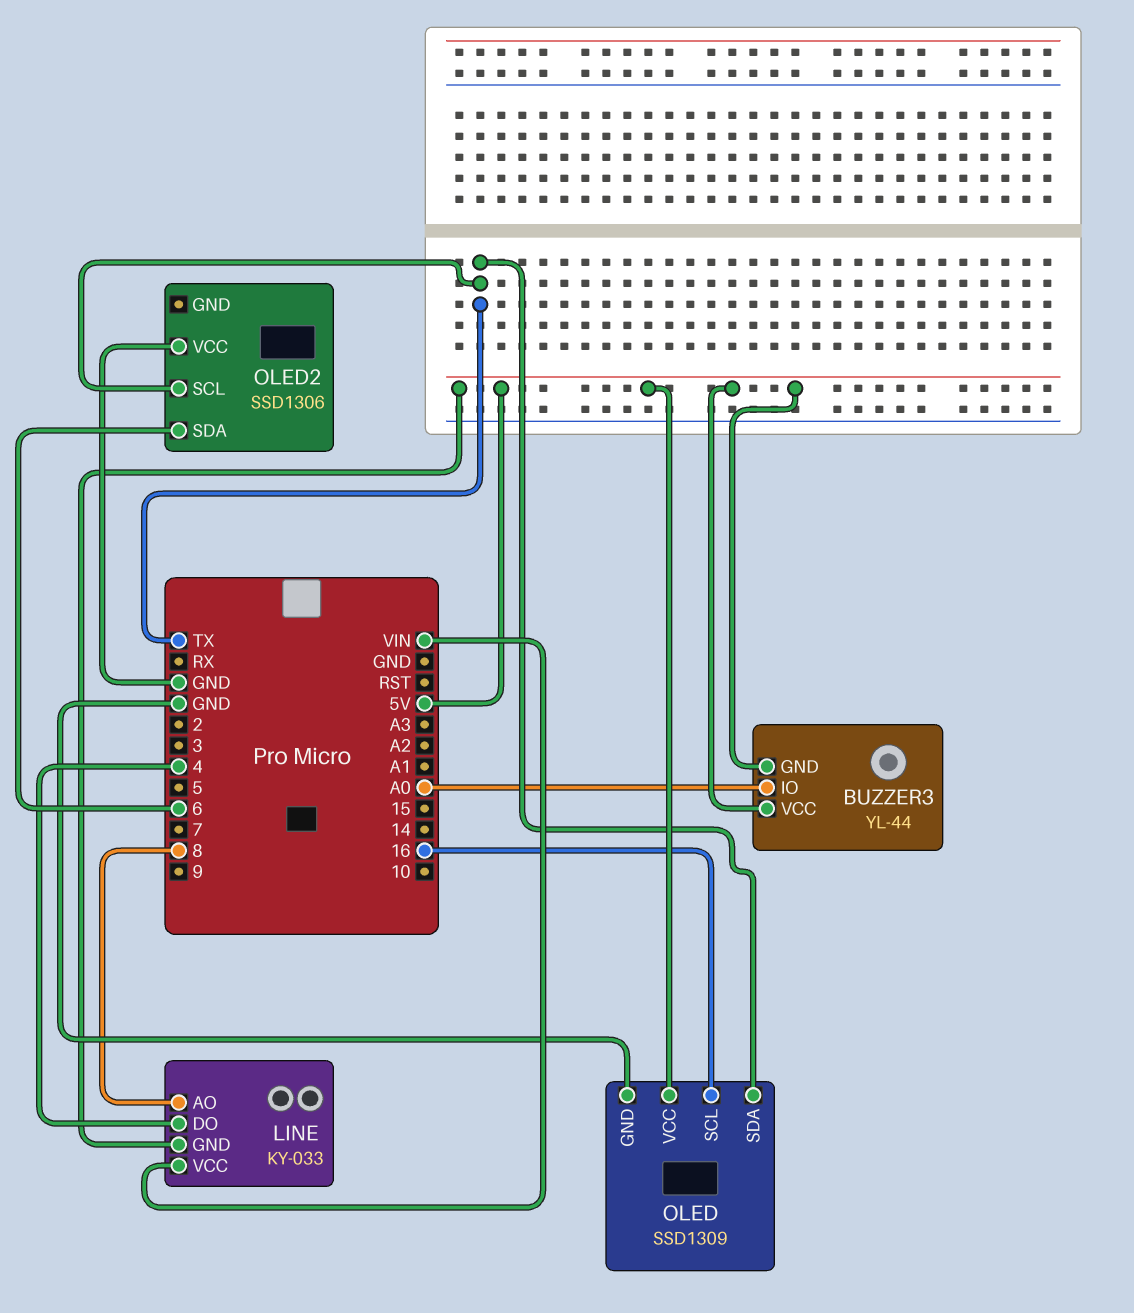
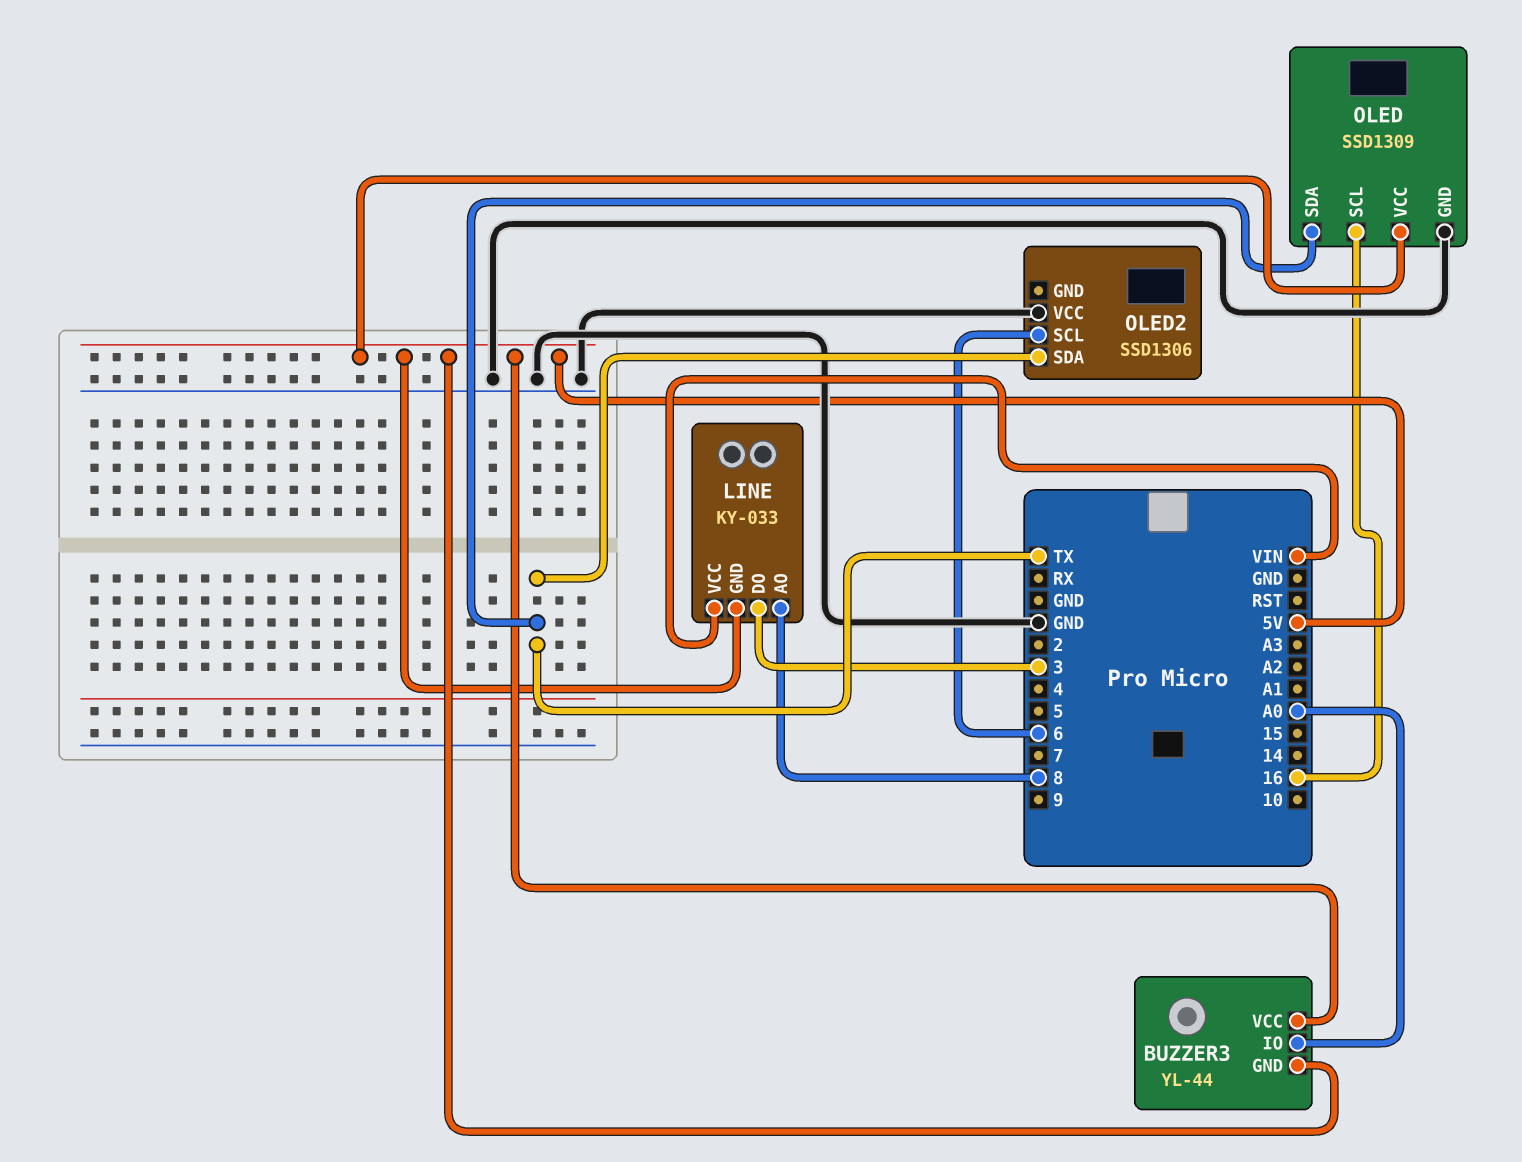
LINE pin DO: 4 -> 3
OLED2 pin SCL: TX -> 6
OLED2 pin SDA: 6 -> TX

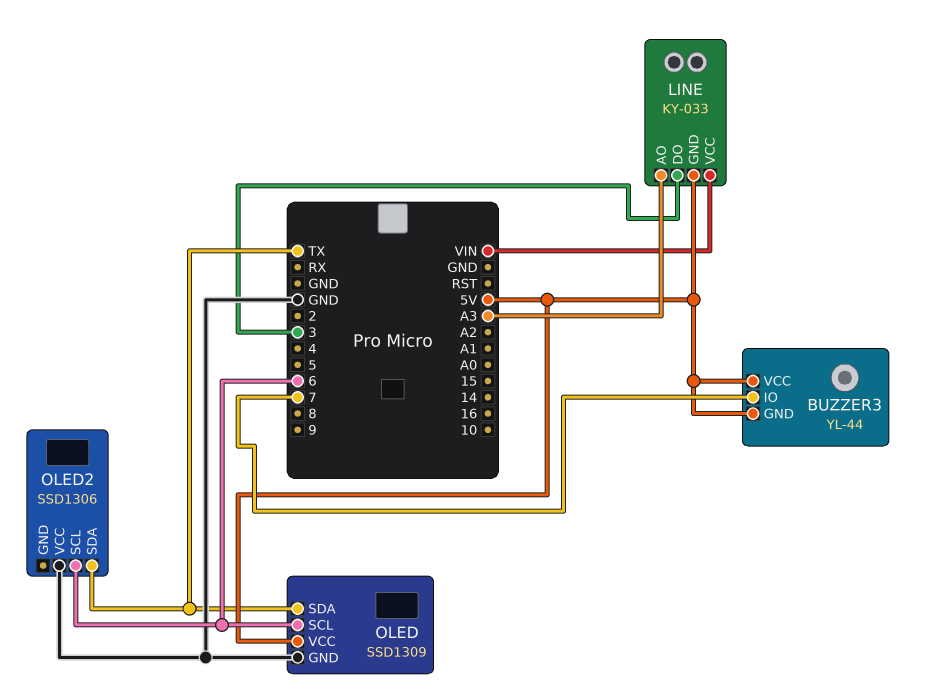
BUZZER3 pin IO: A0 -> 7
LINE pin AO: 8 -> A3
OLED pin SCL: 16 -> 6

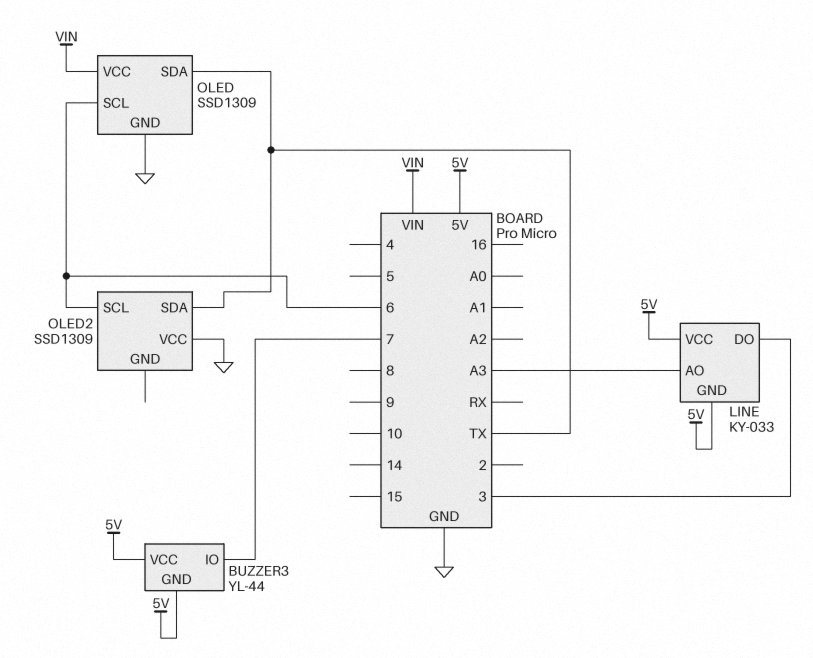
LINE pin VCC: VIN -> 5V
OLED pin VCC: 5V -> VIN
OLED2: SSD1306 -> SSD1309

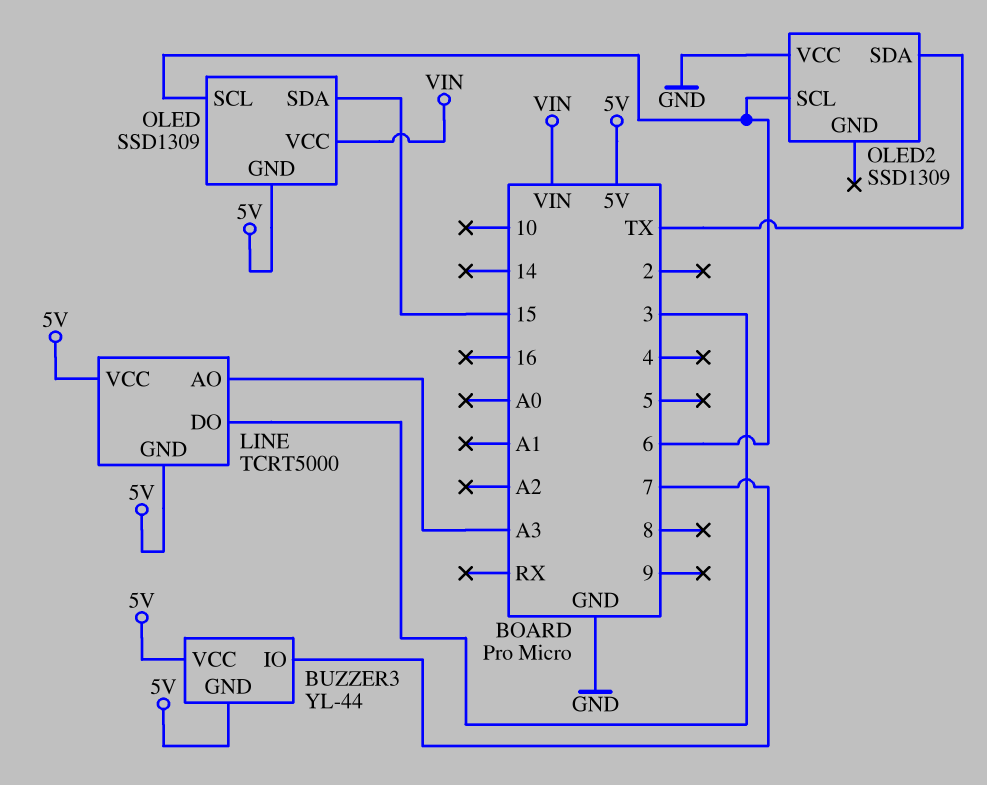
LINE: KY-033 -> TCRT5000
OLED pin GND: GND -> 5V
OLED pin SDA: TX -> 15

